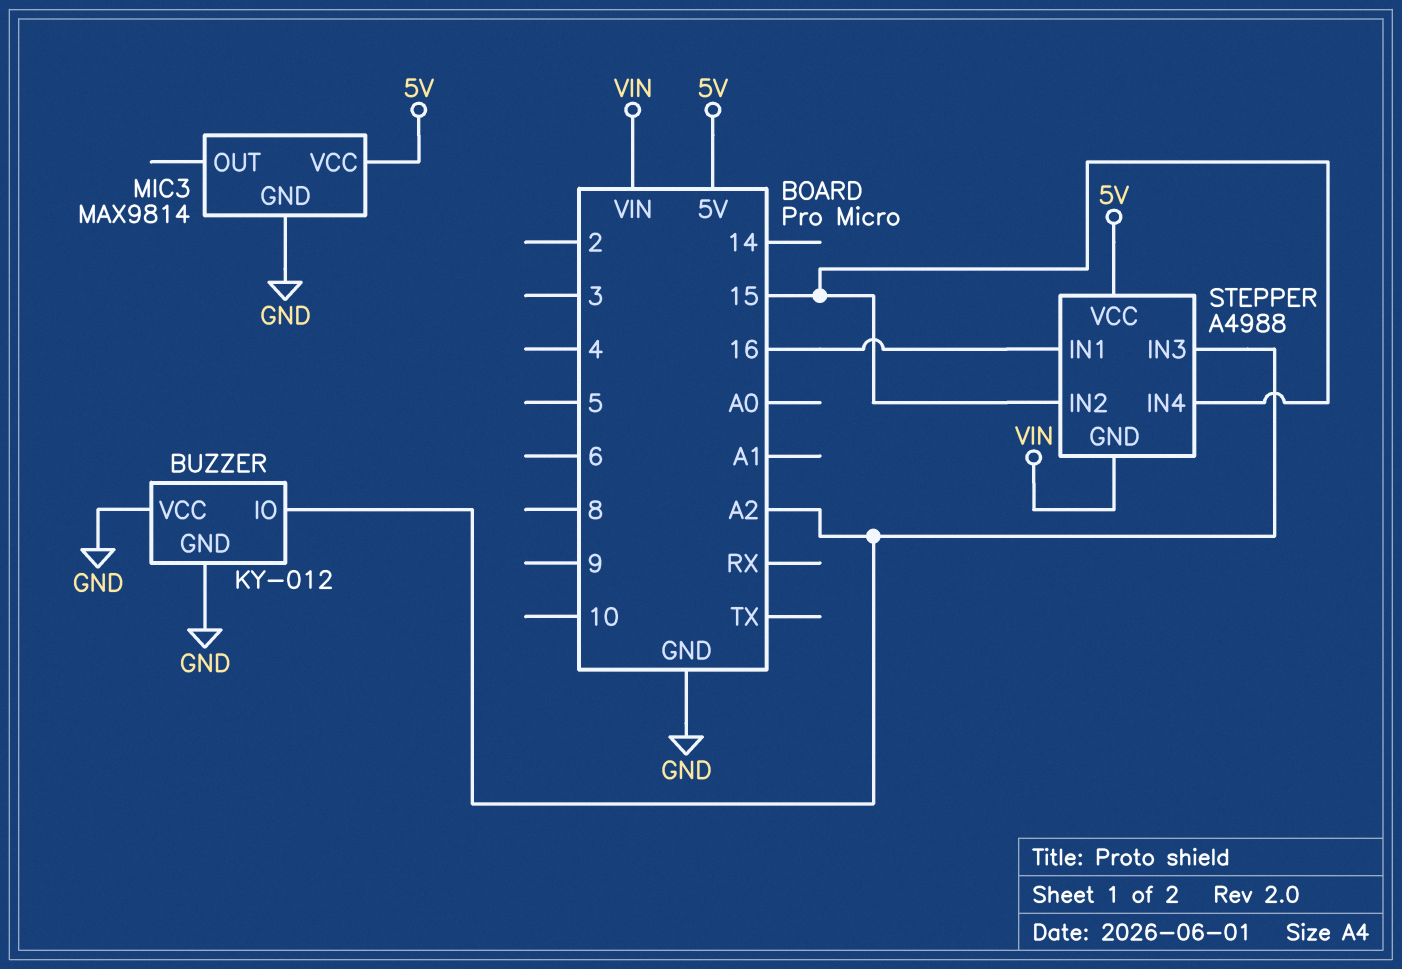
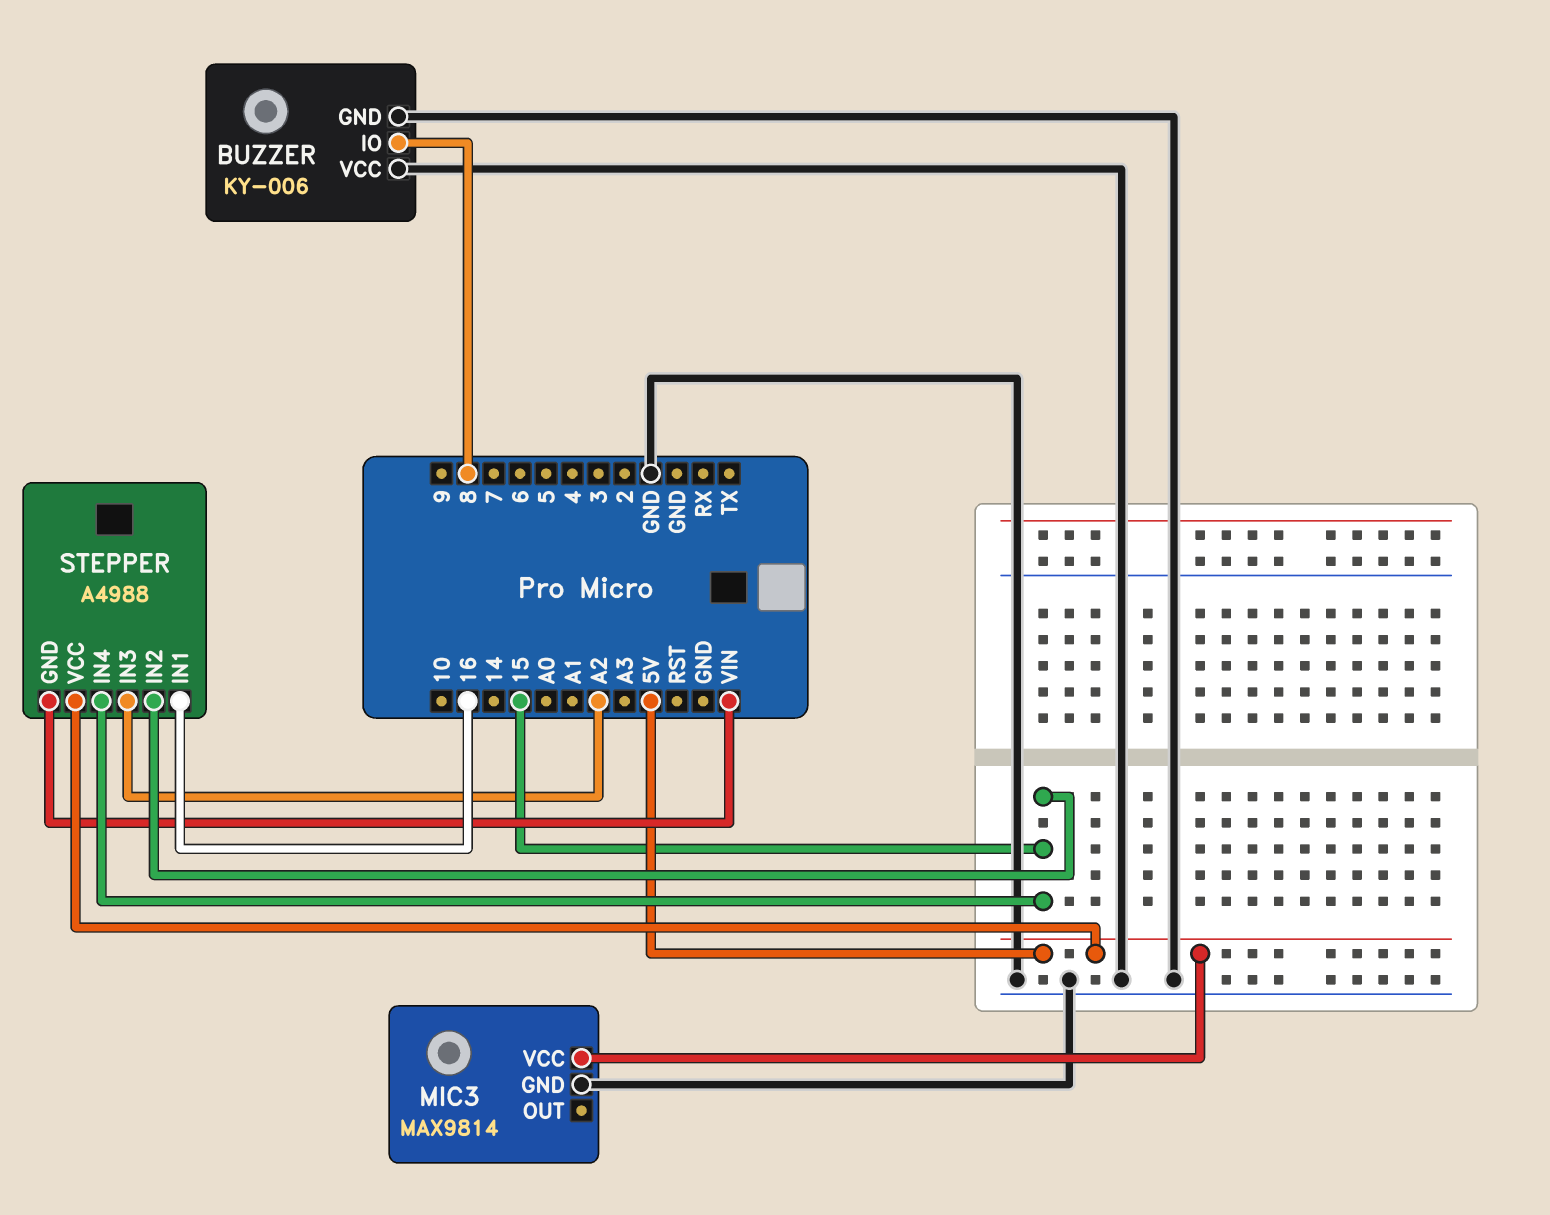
BUZZER: KY-012 -> KY-006
BUZZER pin IO: A2 -> 8

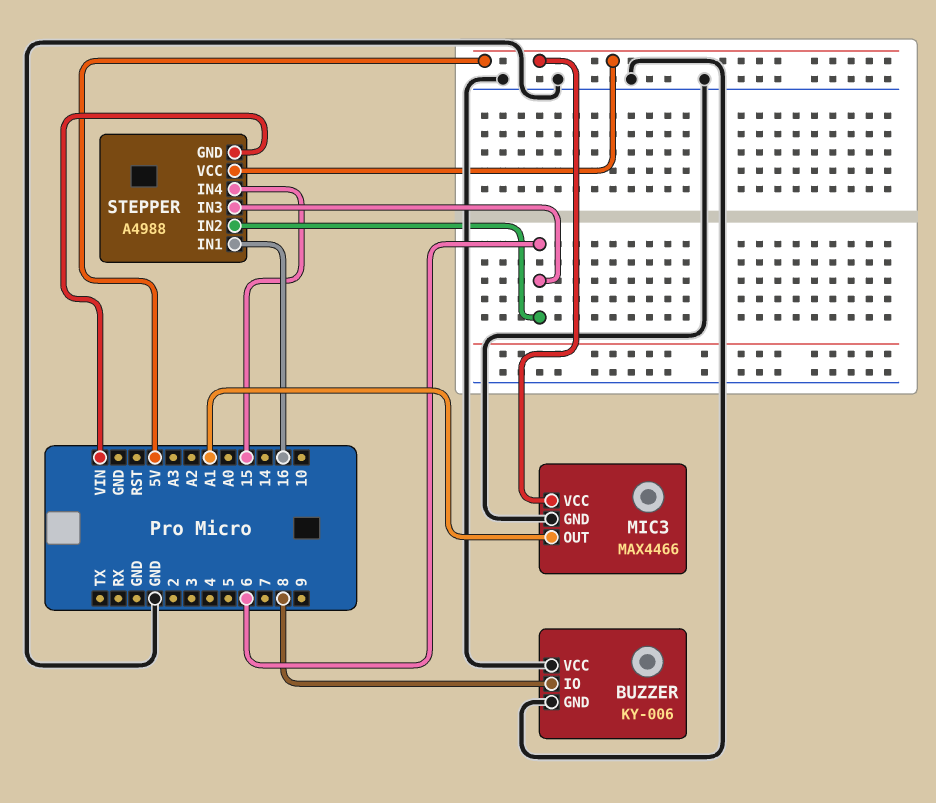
MIC3: MAX9814 -> MAX4466
MIC3 pin OUT: none -> A1
STEPPER pin IN2: 15 -> 6
STEPPER pin IN3: A2 -> 6

